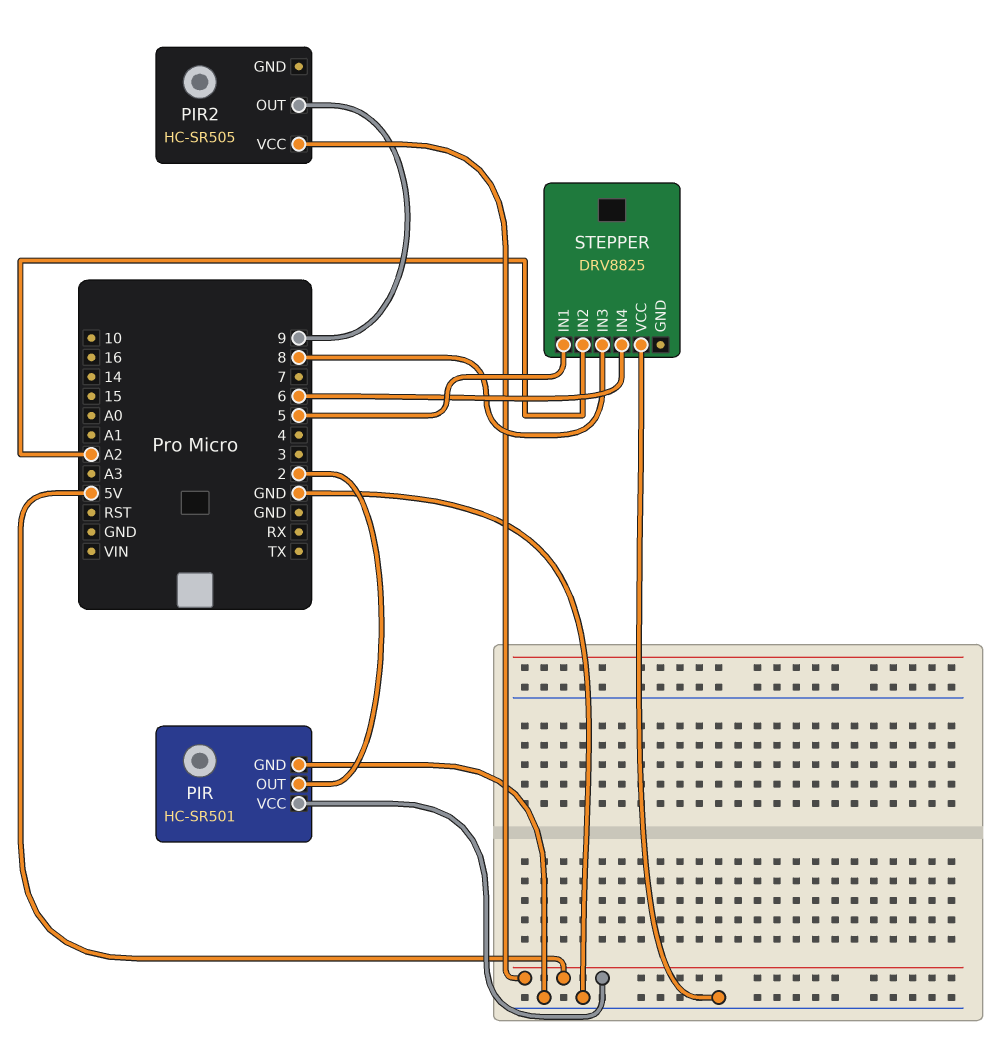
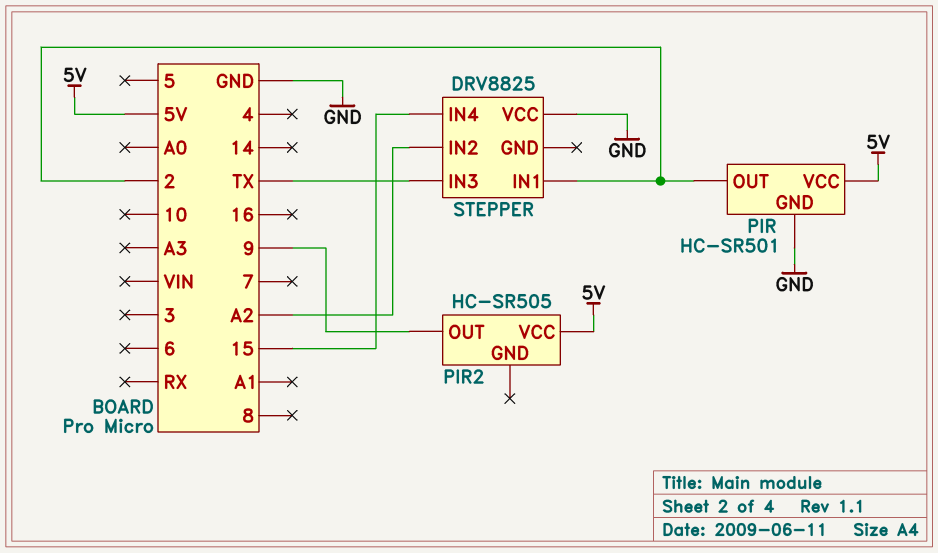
STEPPER pin IN1: 5 -> 2
STEPPER pin IN3: 8 -> TX
STEPPER pin IN4: 6 -> 15

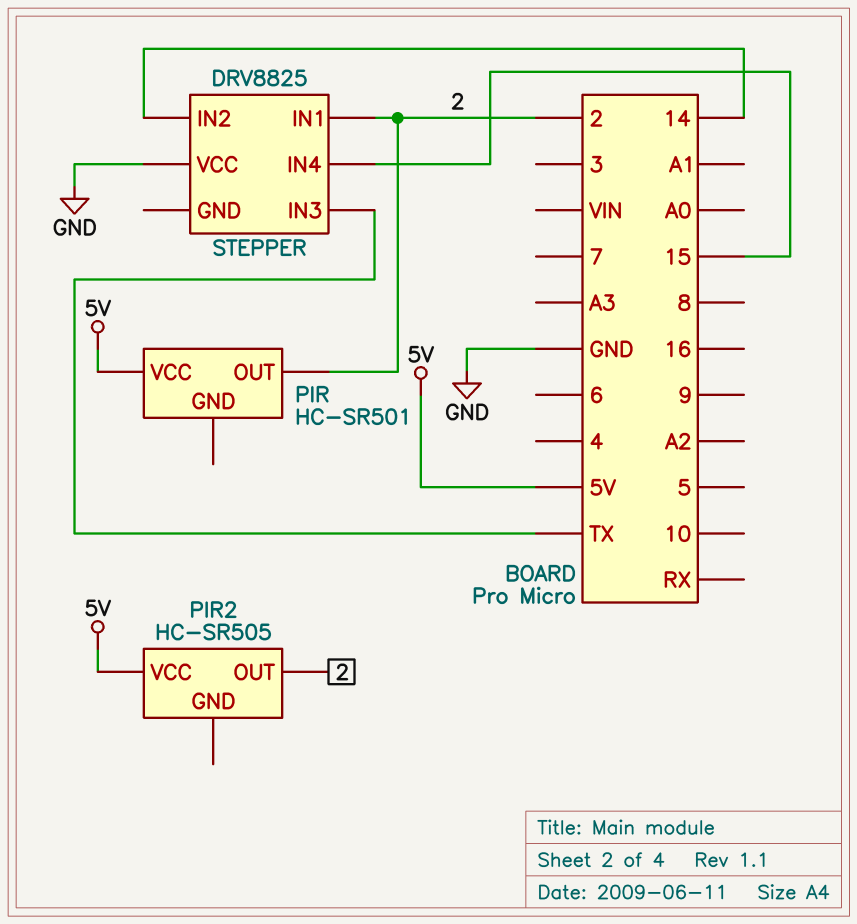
PIR pin GND: GND -> none
PIR2 pin OUT: 9 -> 2
STEPPER pin IN2: A2 -> 14

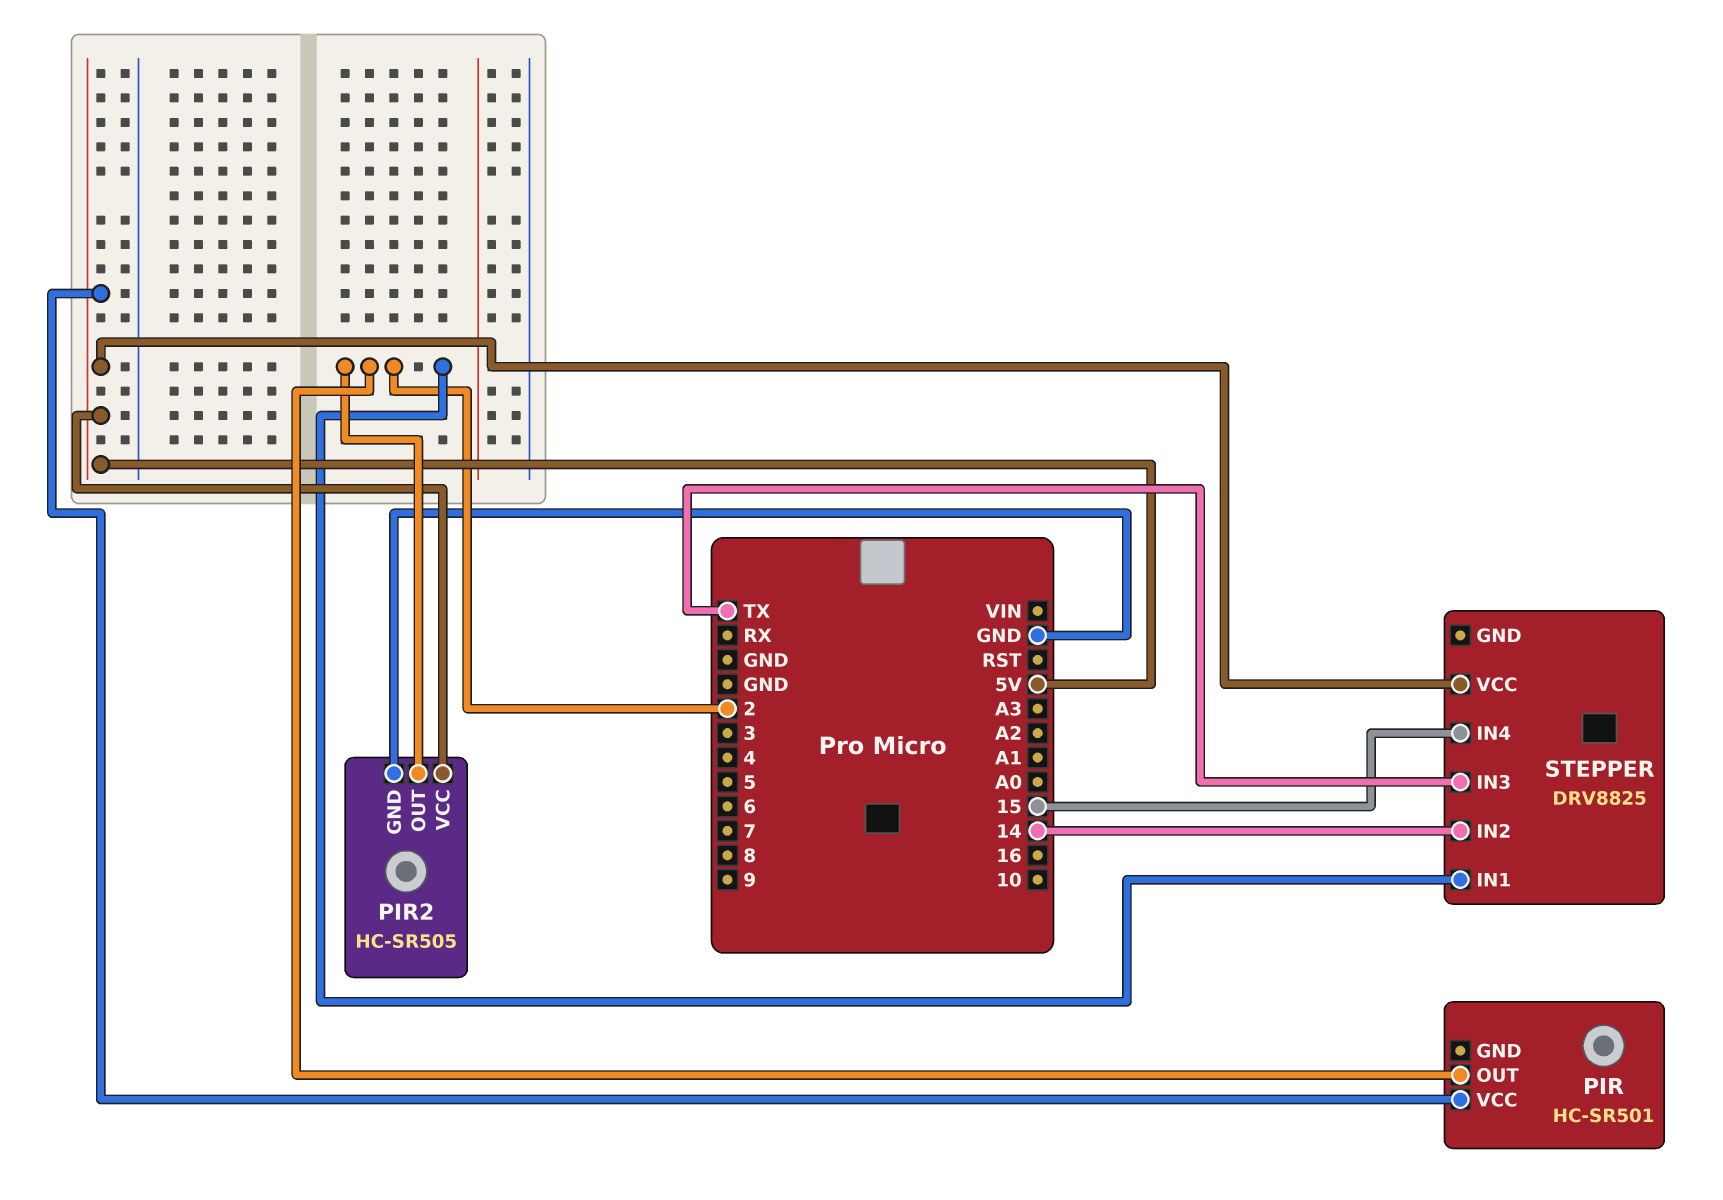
PIR2 pin GND: none -> GND
STEPPER pin VCC: GND -> 5V

